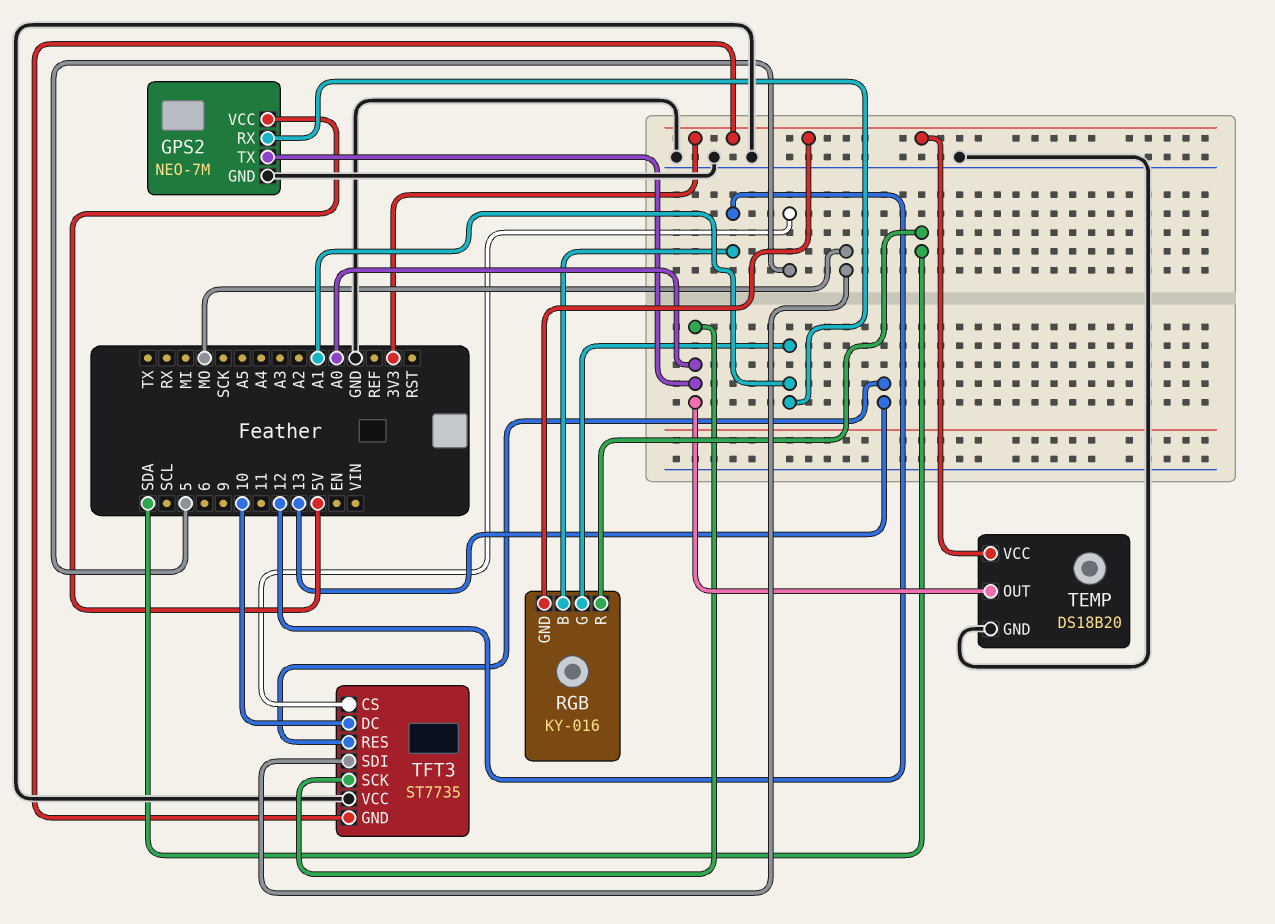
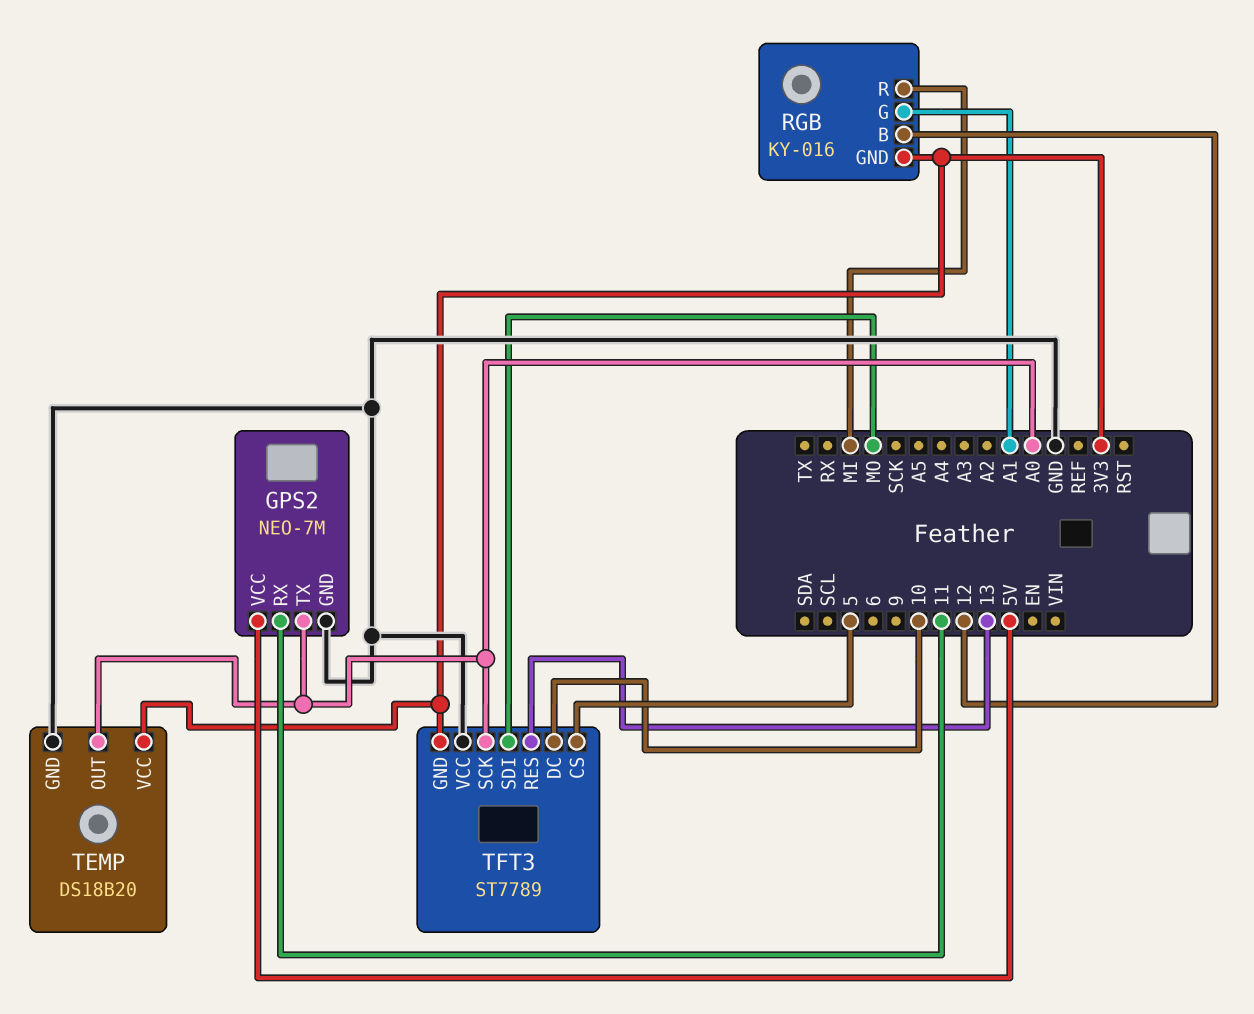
GPS2 pin RX: A1 -> 11
RGB pin R: SDA -> MI
TFT3: ST7735 -> ST7789

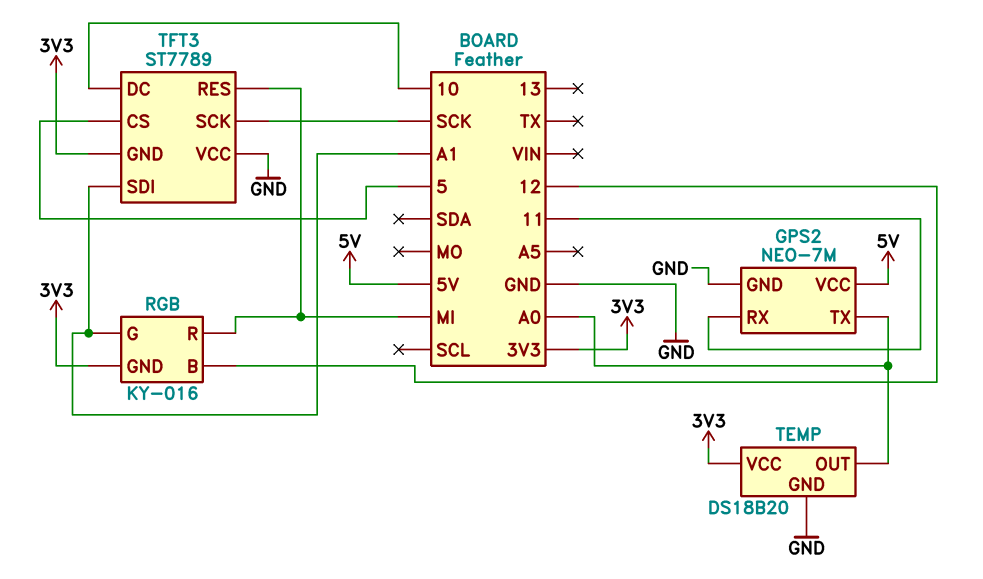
TFT3 pin RES: 13 -> MI
TFT3 pin SCK: A0 -> SCK
TFT3 pin SDI: MO -> A1

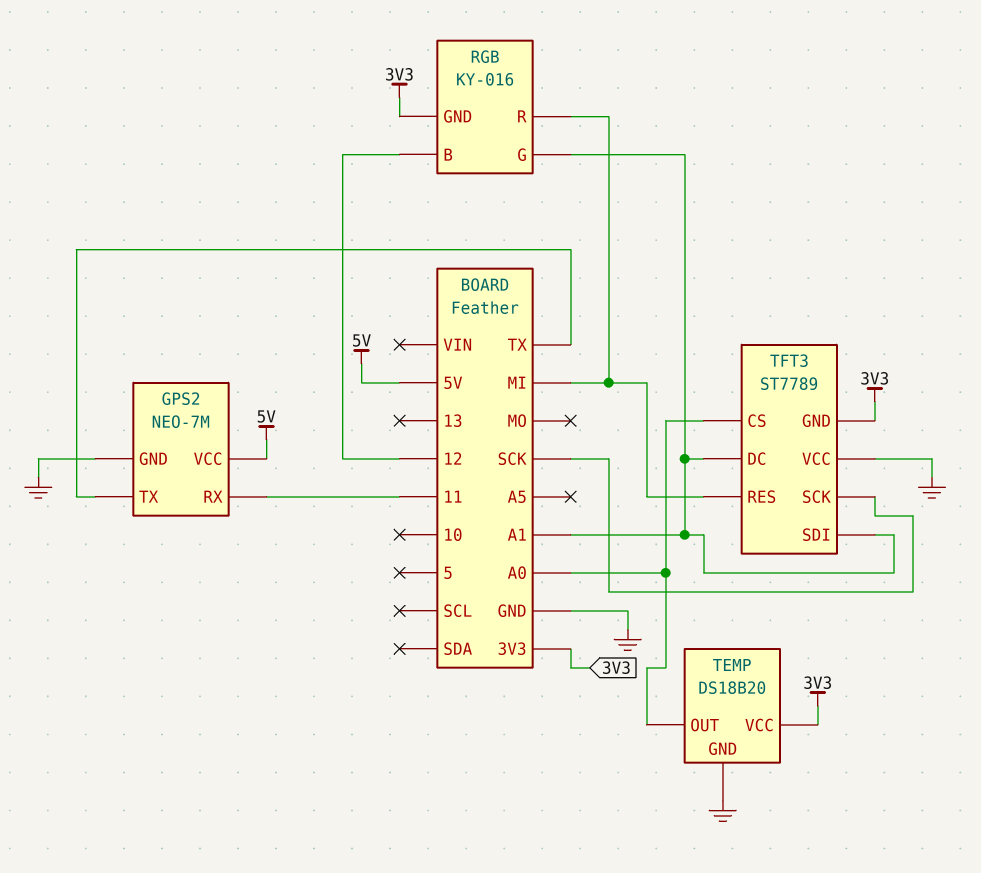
GPS2 pin TX: A0 -> TX
TFT3 pin CS: 5 -> A0
TFT3 pin DC: 10 -> A1

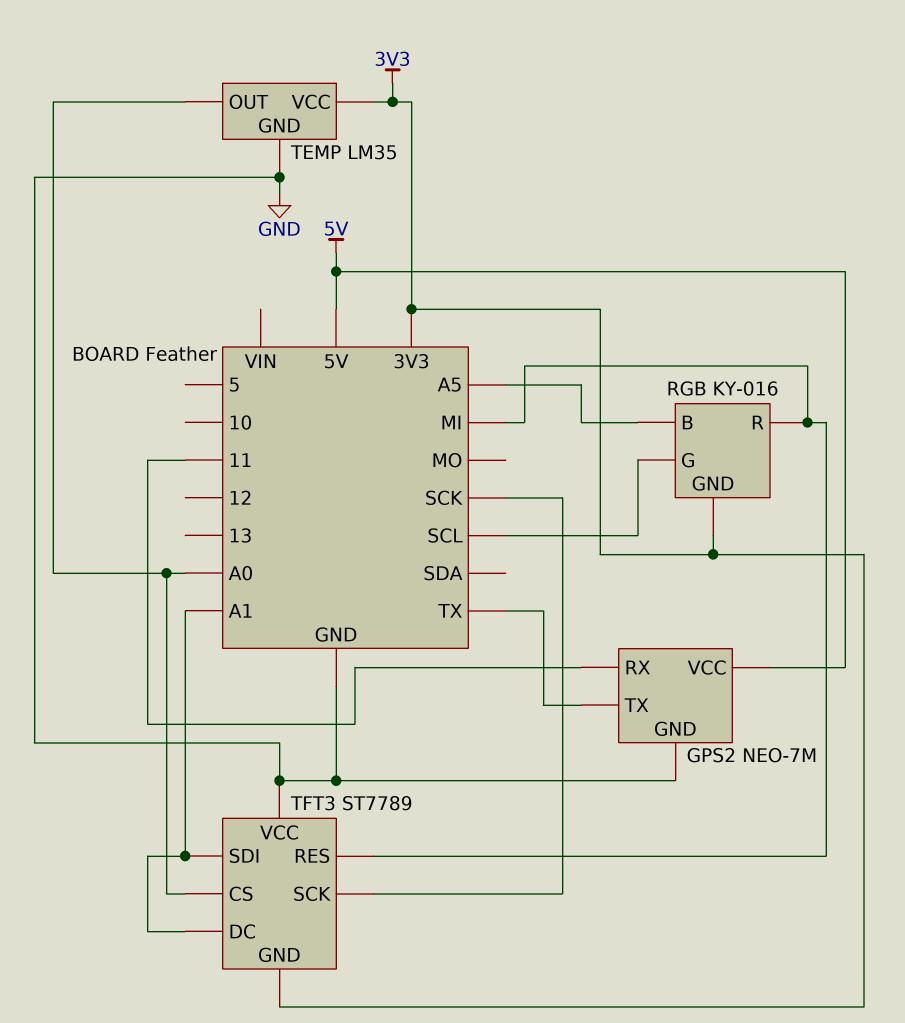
RGB pin B: 12 -> A5
RGB pin G: A1 -> SCL
TEMP: DS18B20 -> LM35

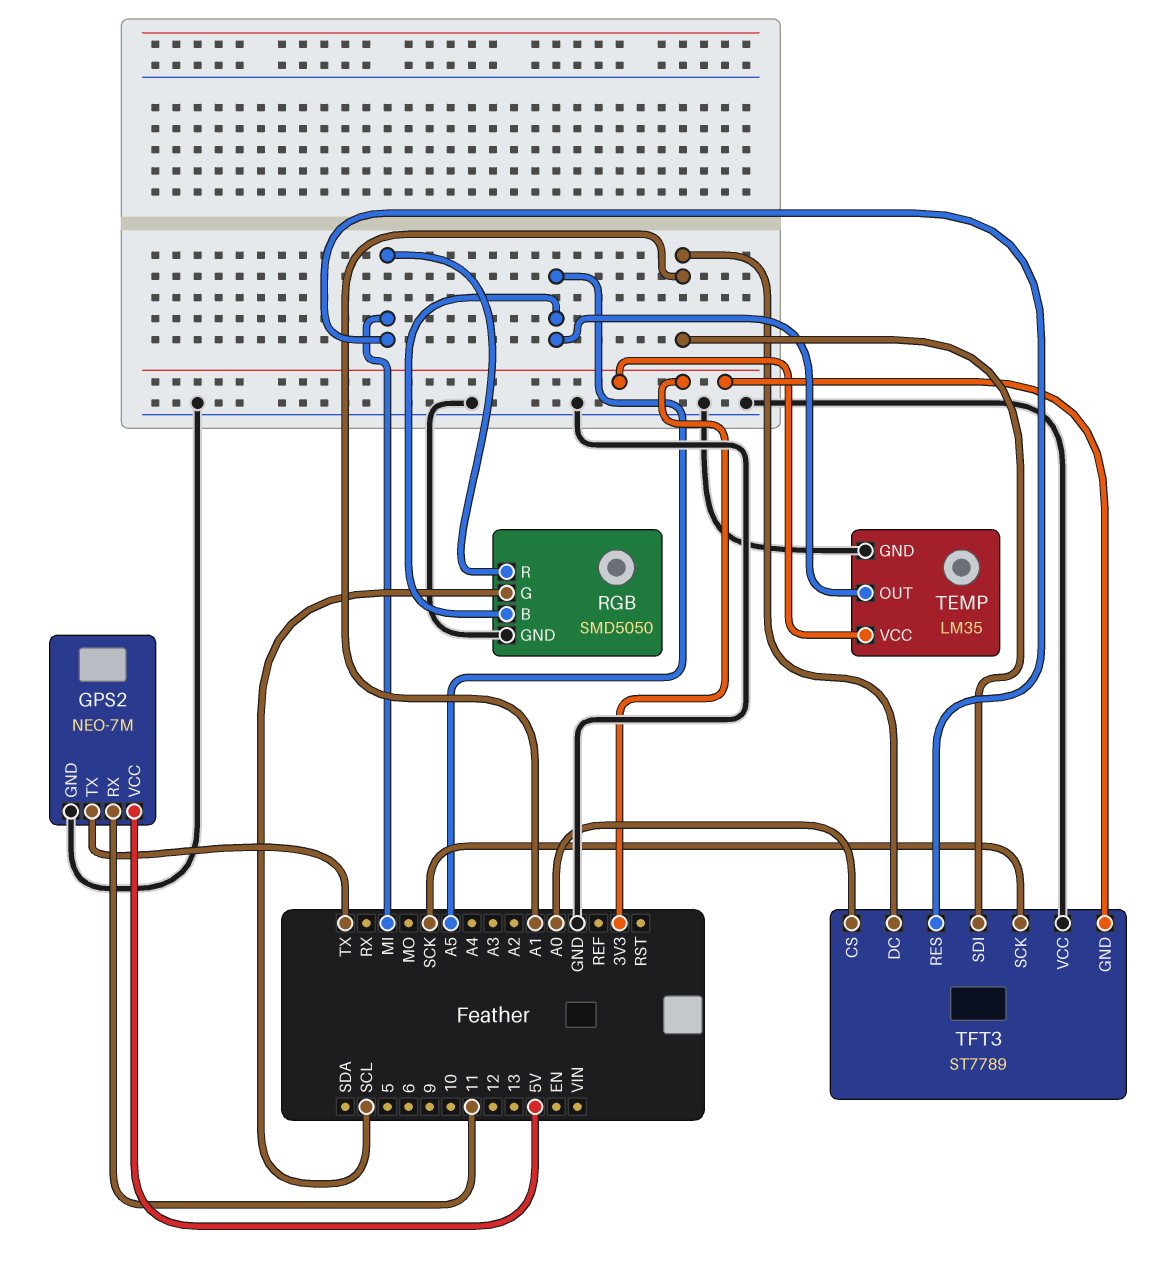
RGB: KY-016 -> SMD5050
RGB pin GND: 3V3 -> GND
TEMP pin OUT: A0 -> A5

